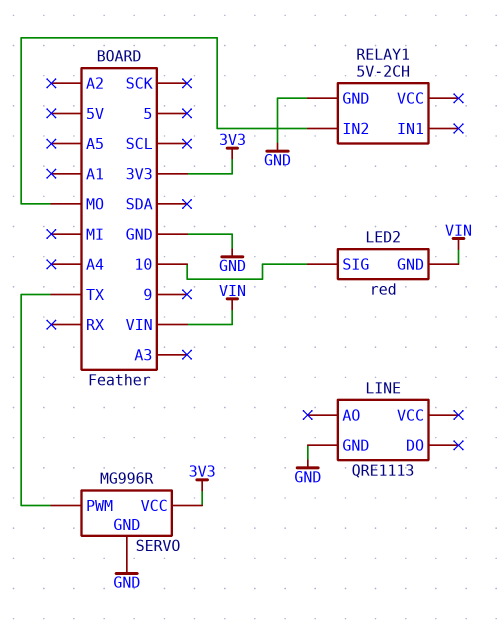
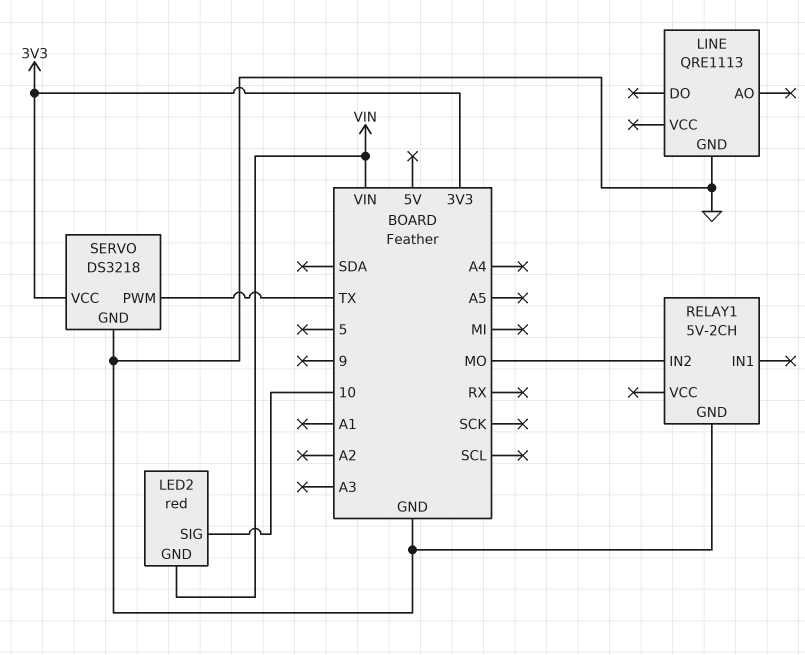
SERVO: MG996R -> DS3218

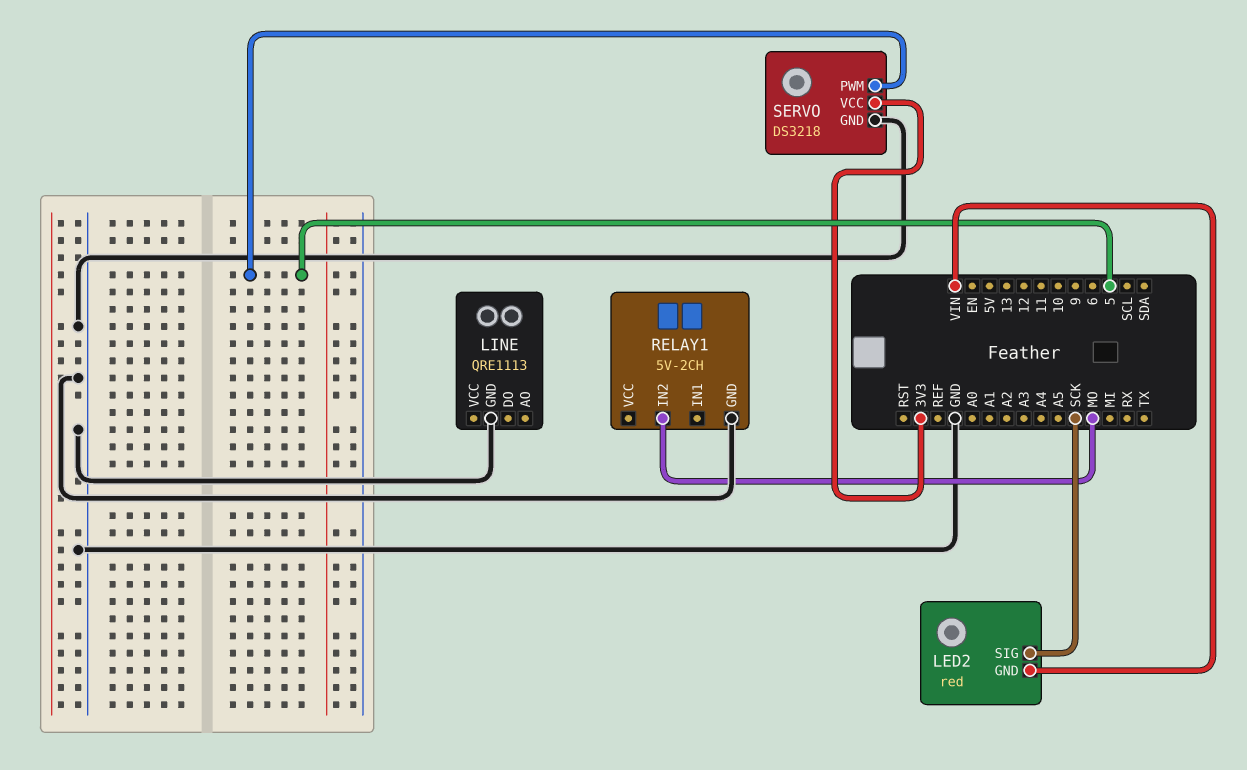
LED2 pin SIG: 10 -> SCK
SERVO pin PWM: TX -> 5

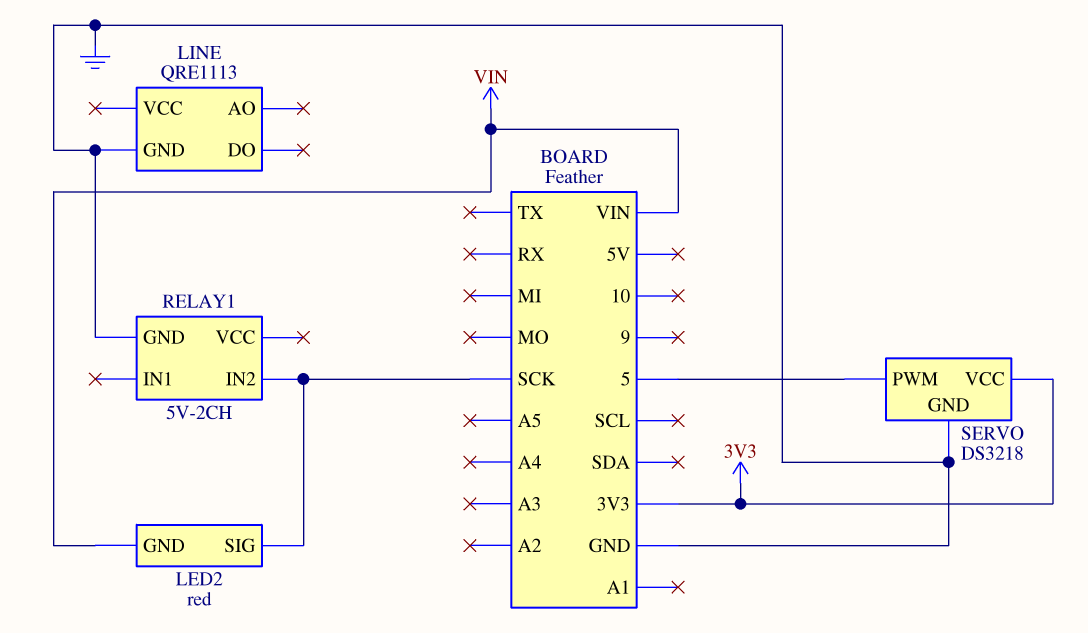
RELAY1 pin IN2: MO -> SCK

